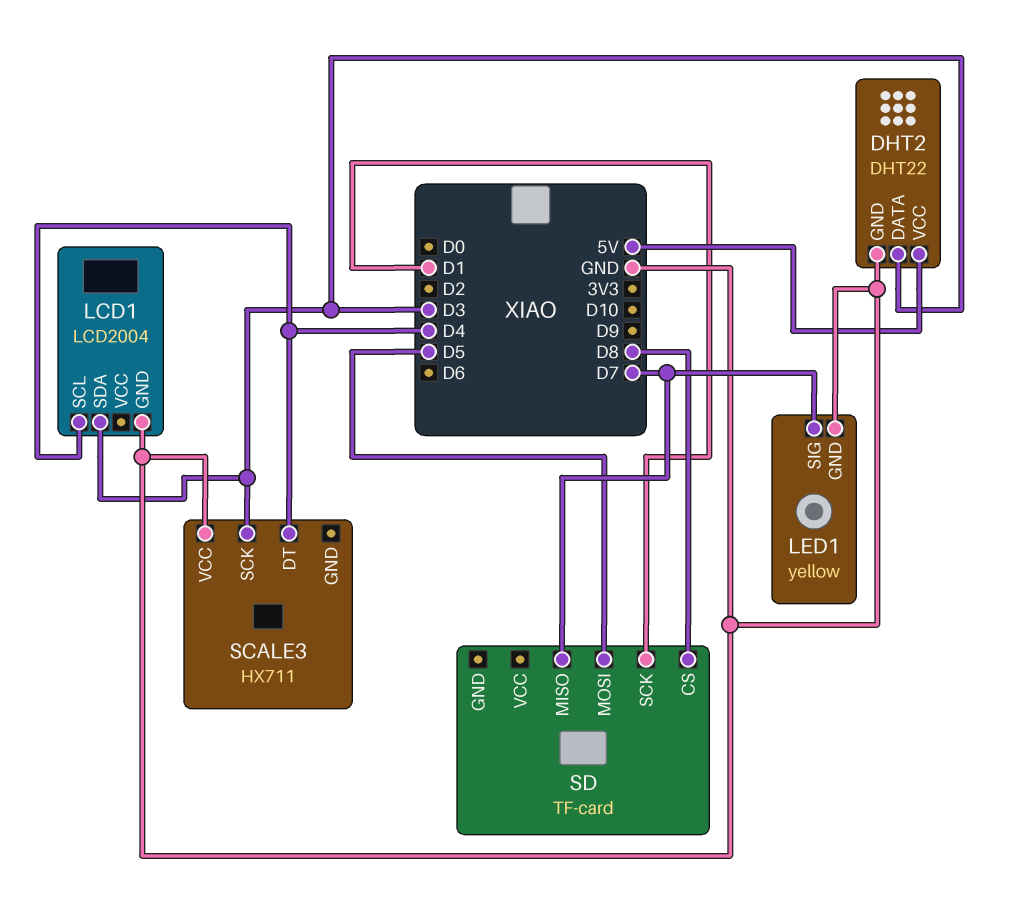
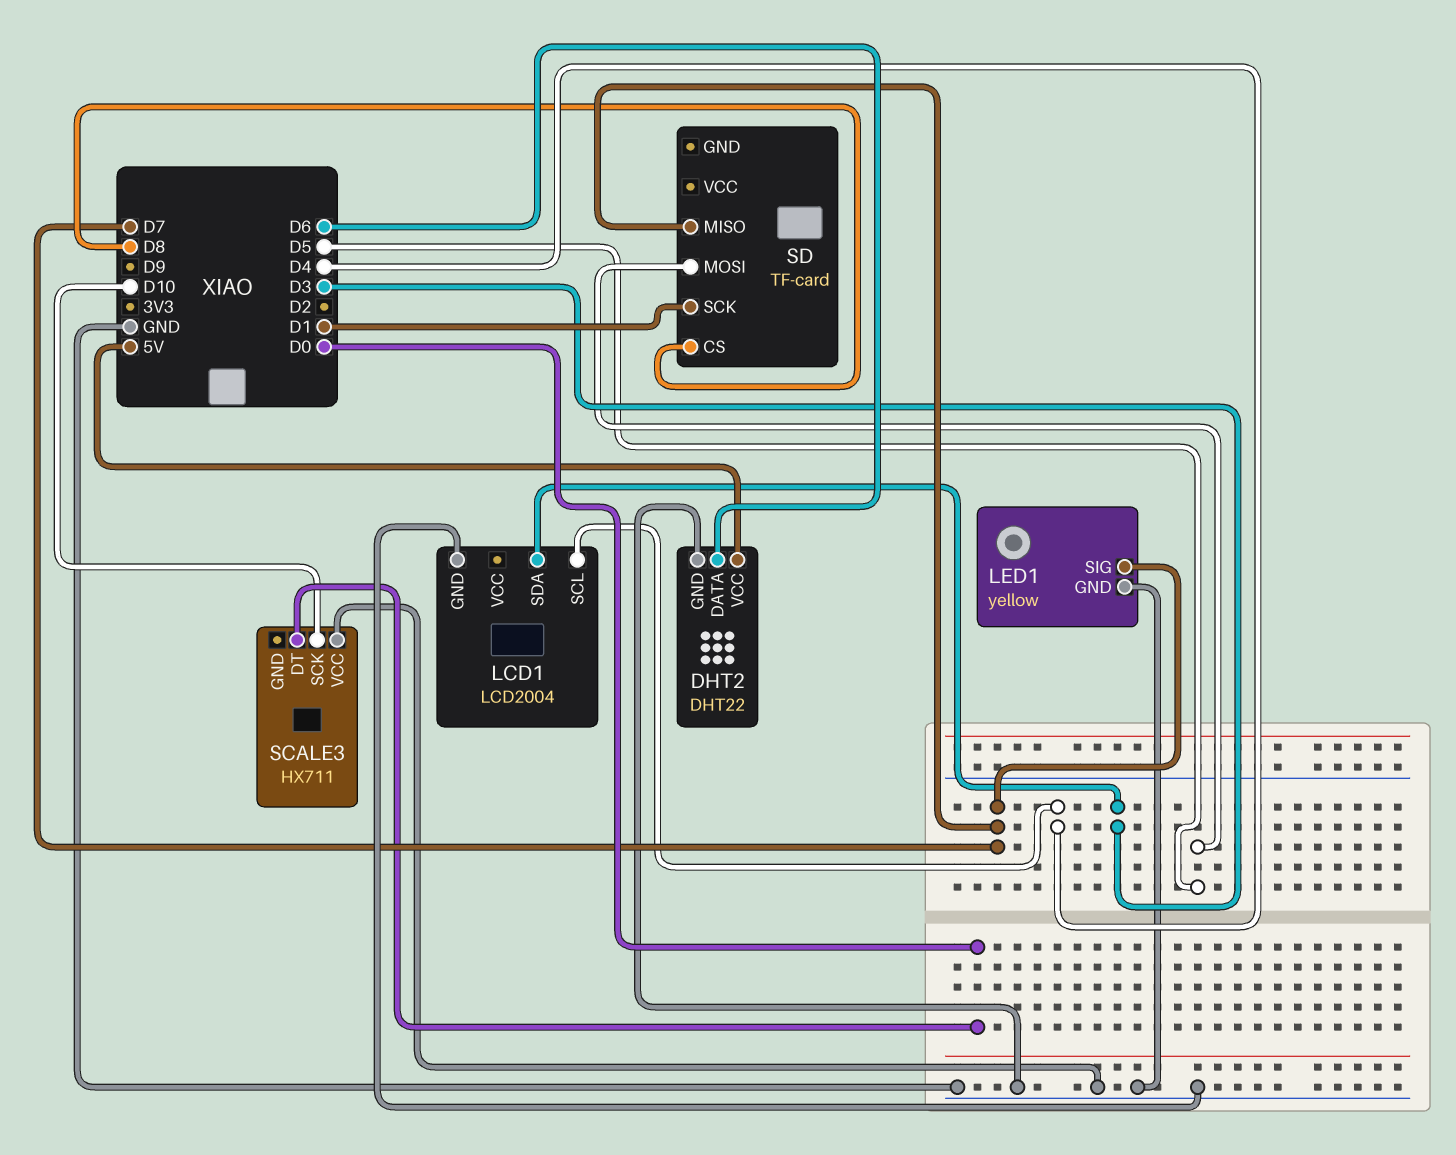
DHT2 pin DATA: D3 -> D6
SCALE3 pin DT: D4 -> D0
SCALE3 pin SCK: D3 -> D10

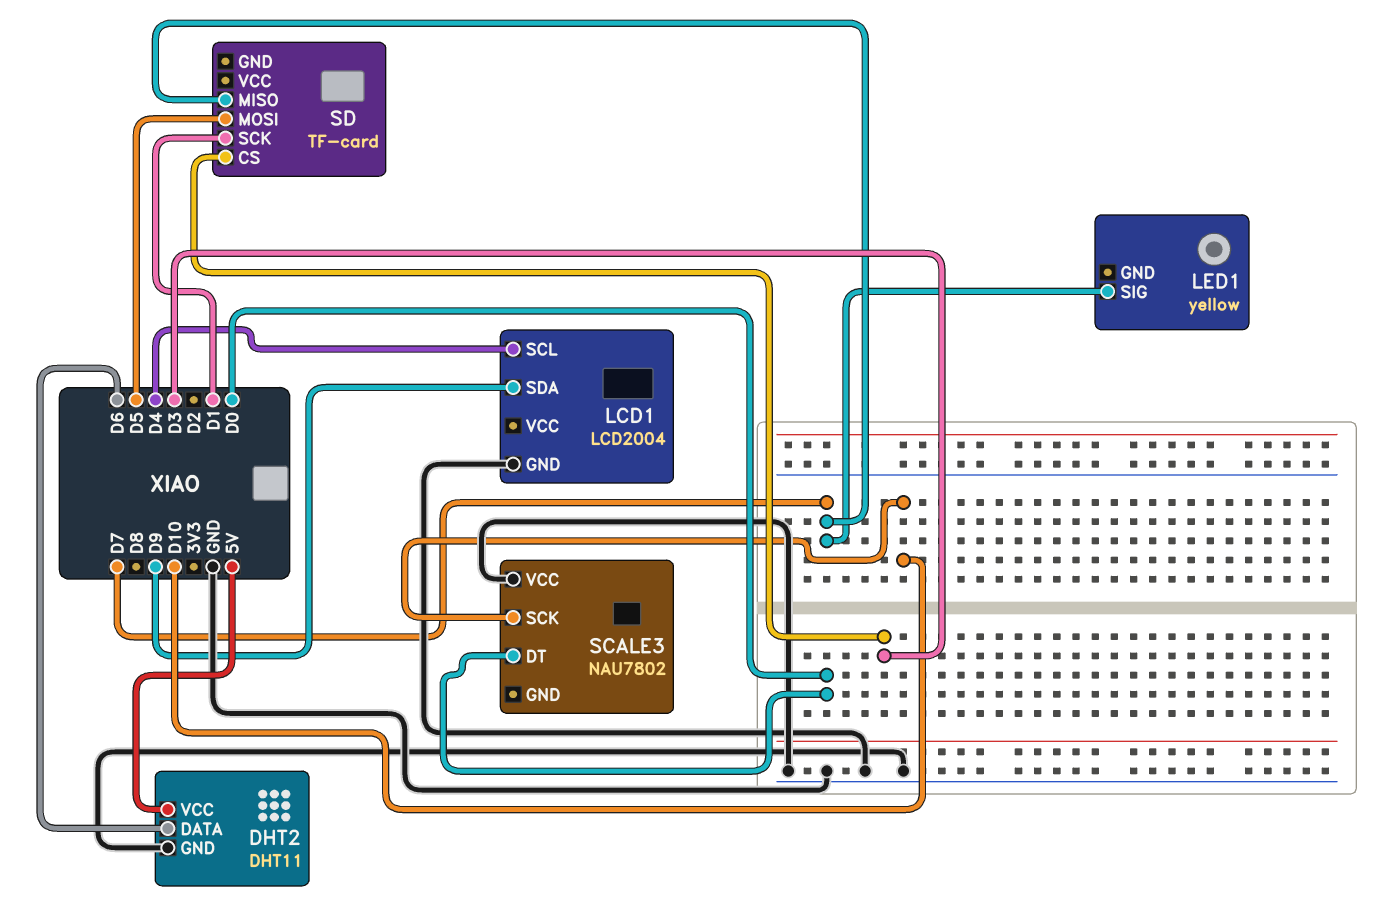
DHT2: DHT22 -> DHT11
LCD1 pin SDA: D3 -> D9
LED1 pin GND: GND -> none
SCALE3: HX711 -> NAU7802
SD pin CS: D8 -> D3

